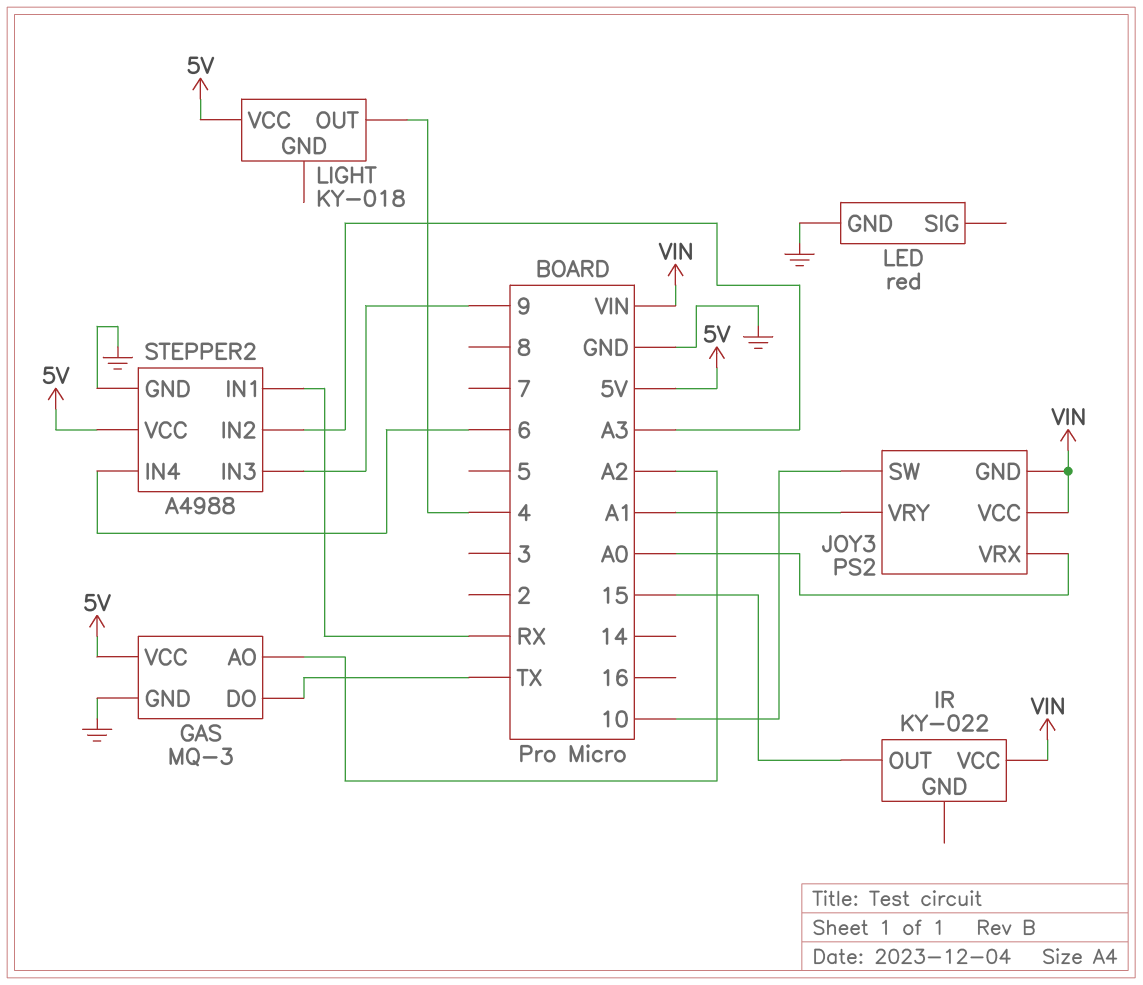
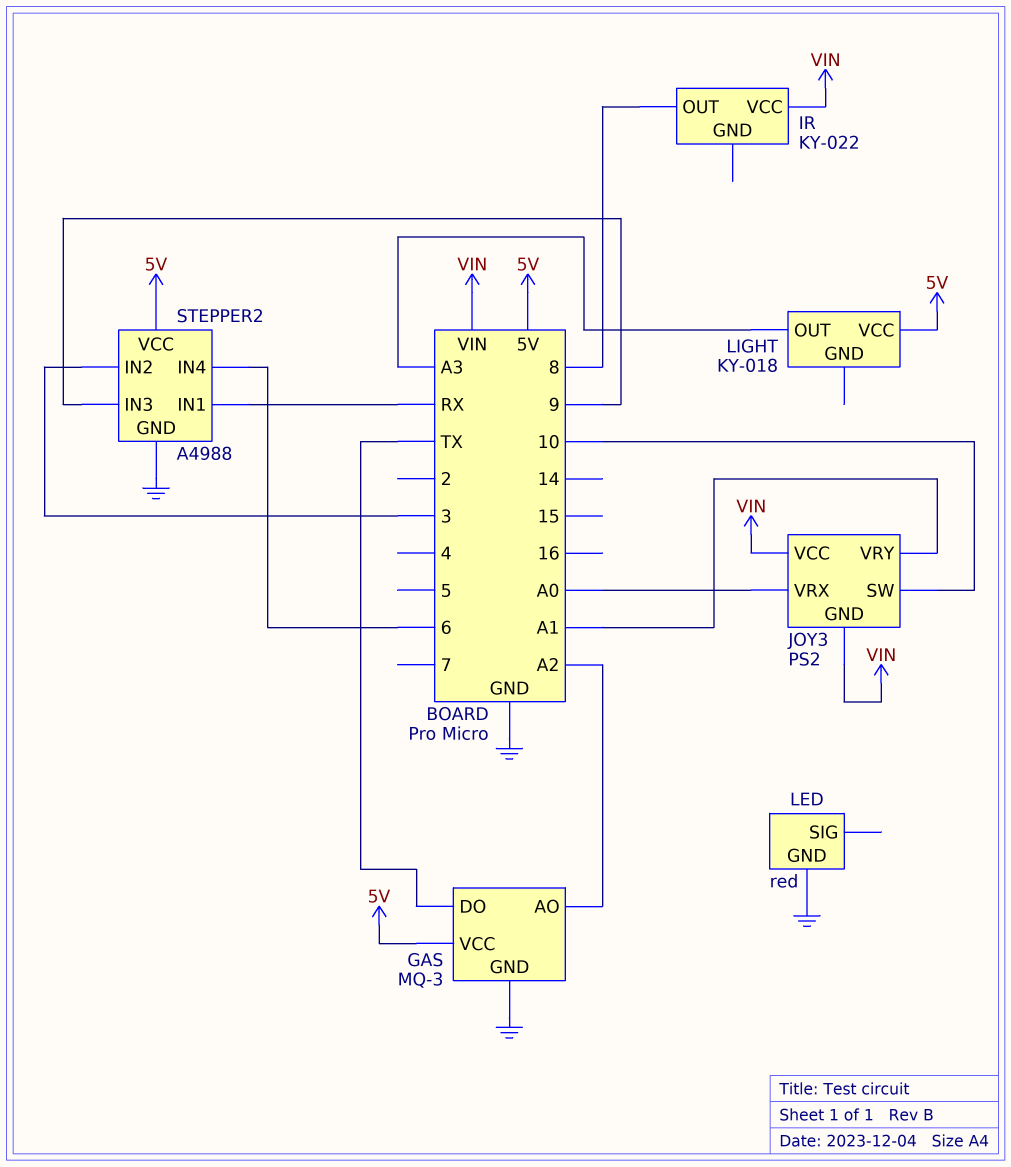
IR pin OUT: 15 -> 8
LIGHT pin OUT: 4 -> A3
STEPPER2 pin IN2: A3 -> 3

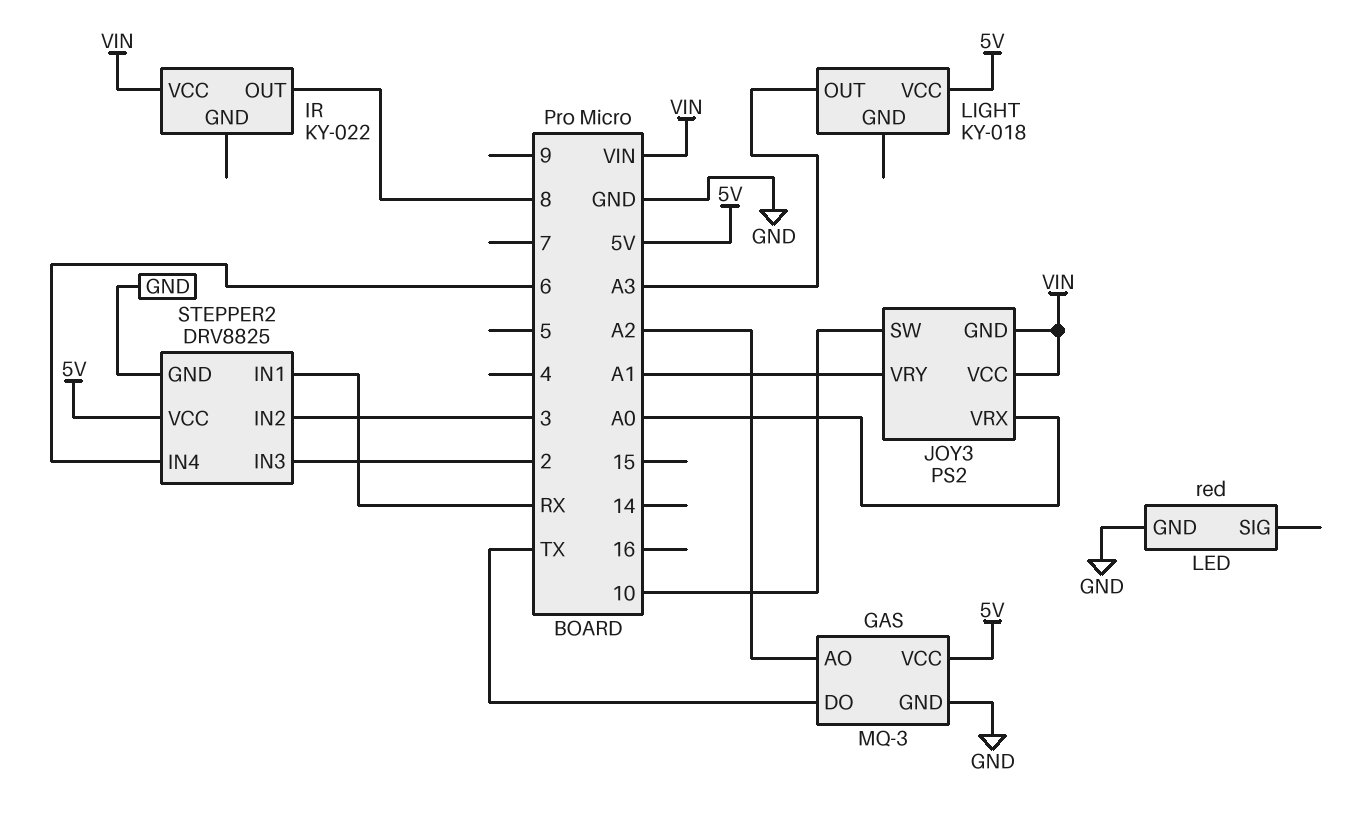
STEPPER2: A4988 -> DRV8825
STEPPER2 pin IN3: 9 -> 2

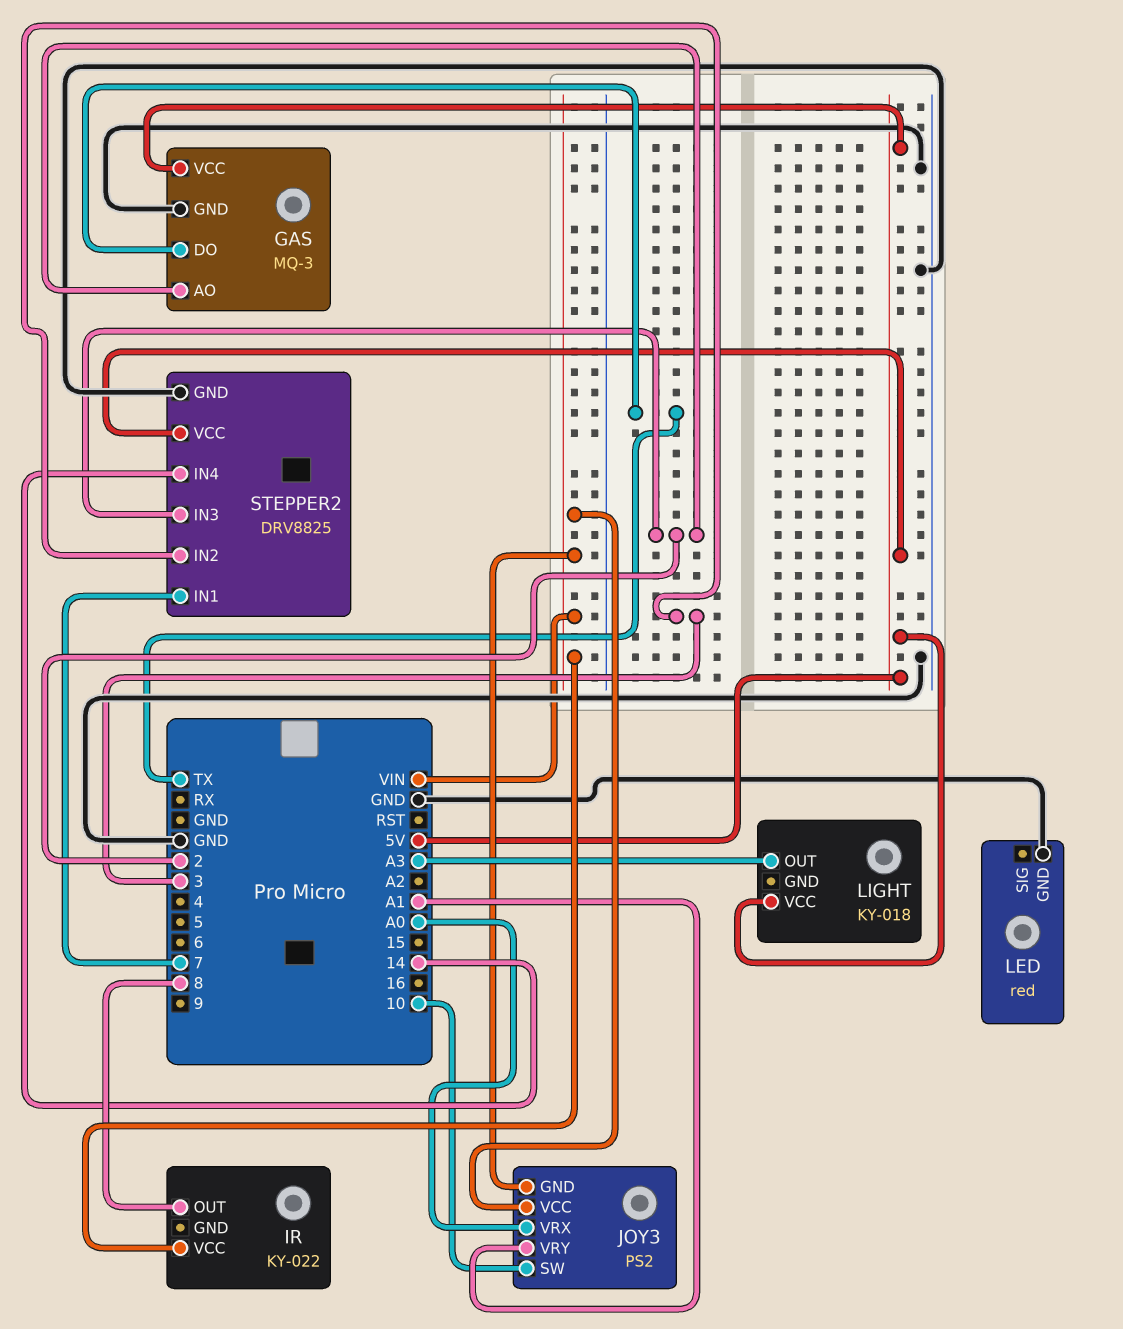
GAS pin AO: A2 -> 2
STEPPER2 pin IN1: RX -> 7
STEPPER2 pin IN4: 6 -> 14

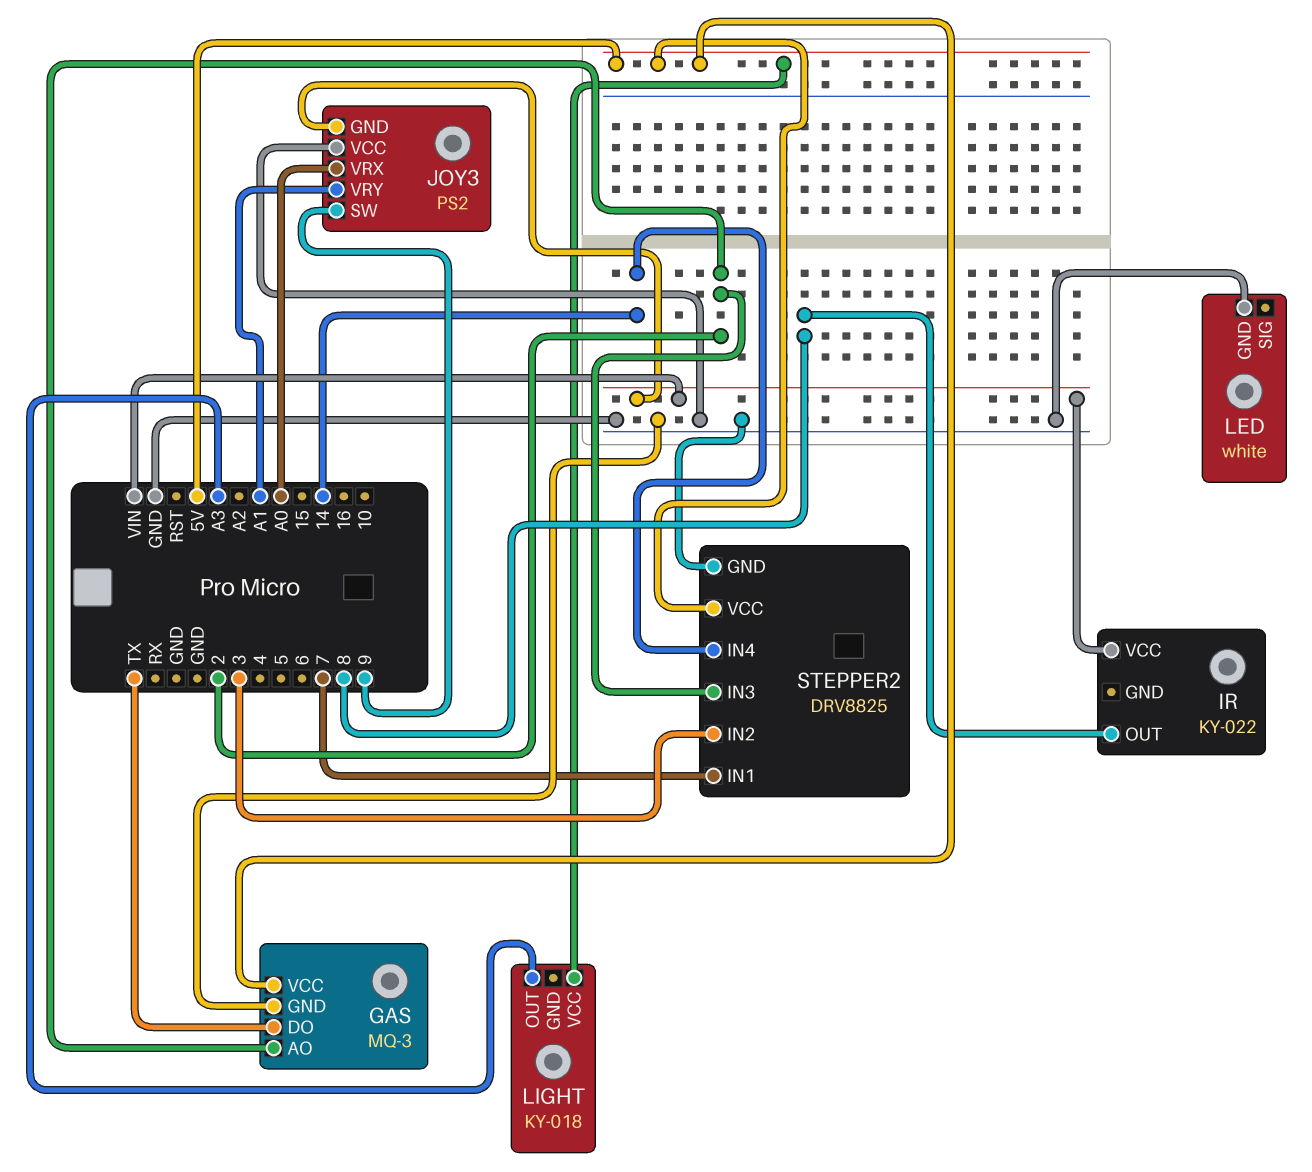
JOY3 pin SW: 10 -> 9
JOY3 pin VCC: VIN -> GND
LED: red -> white

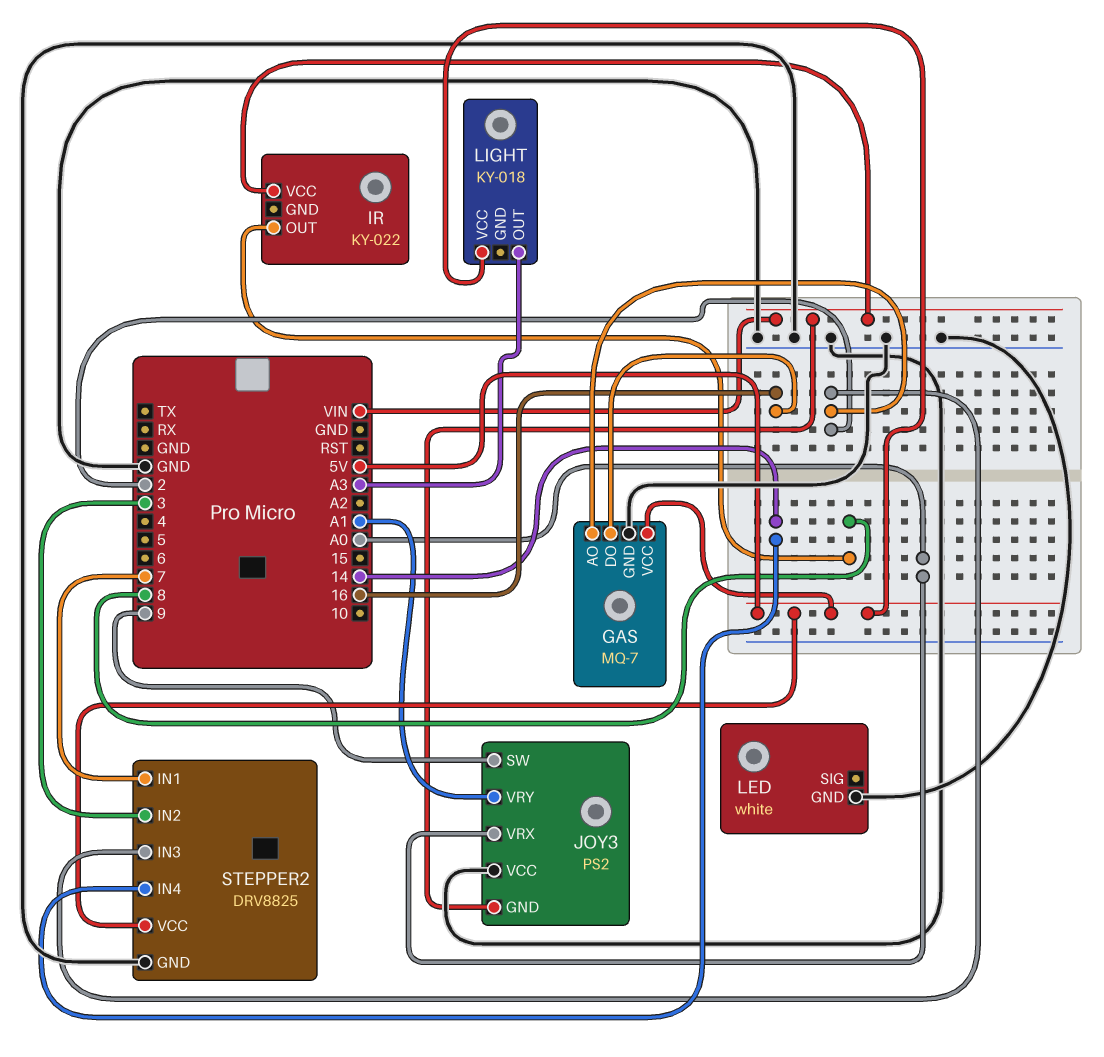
GAS: MQ-3 -> MQ-7
GAS pin DO: TX -> 16

